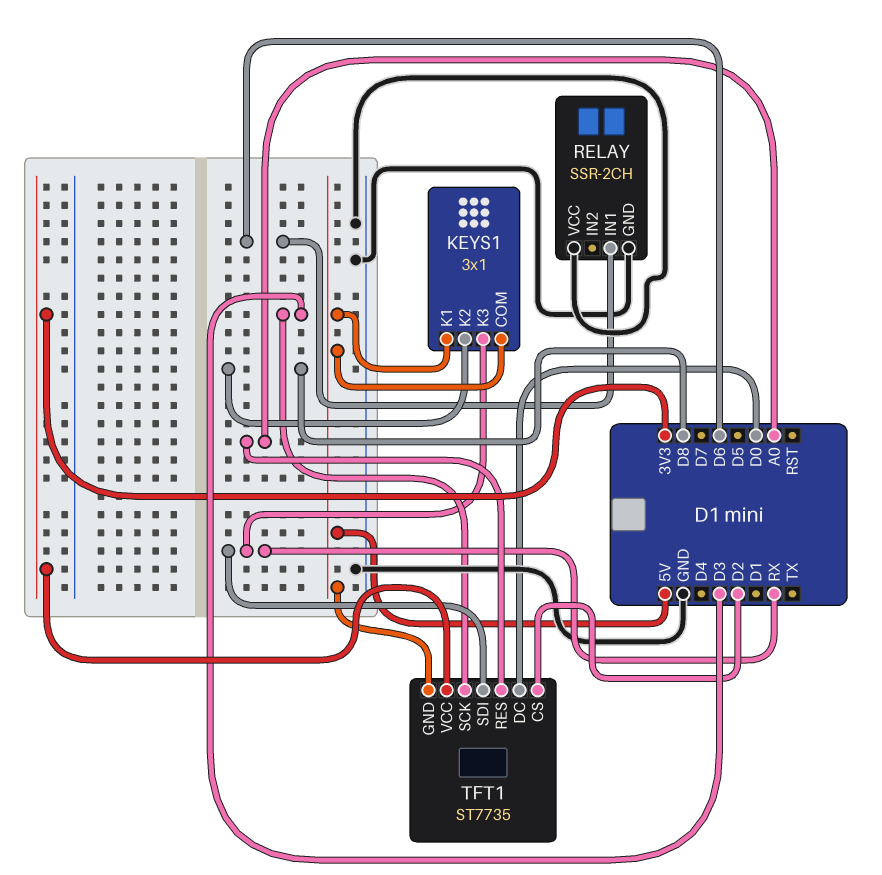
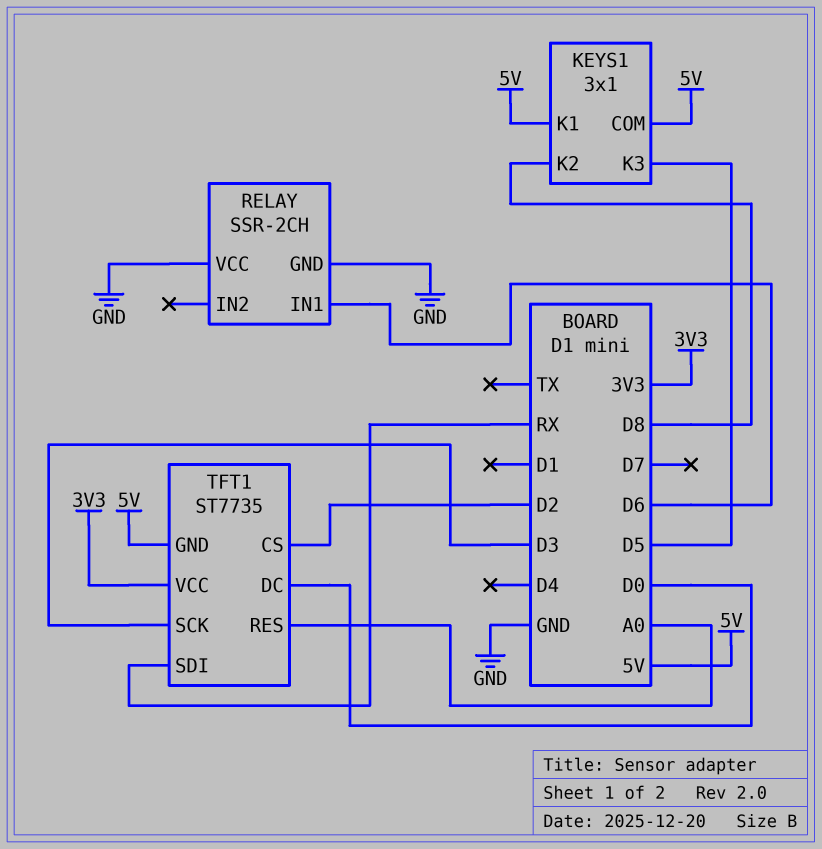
KEYS1 pin K3: RX -> D5

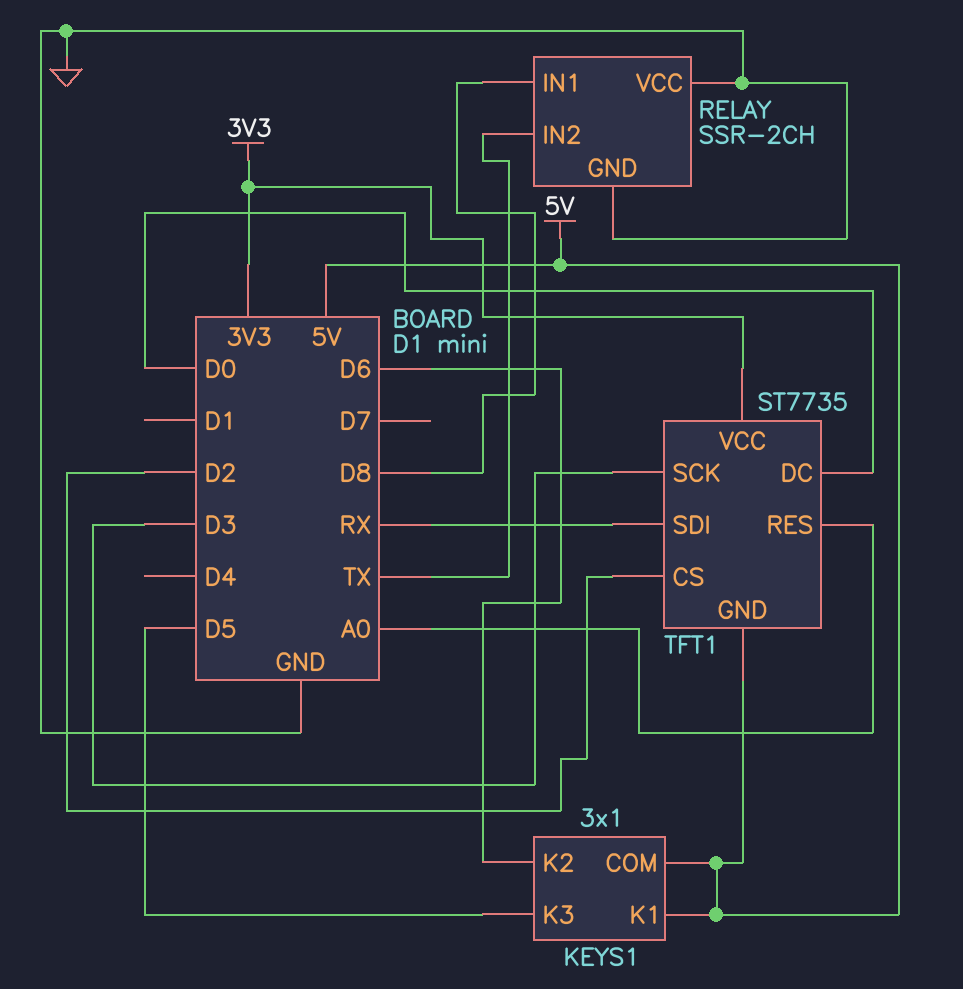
KEYS1 pin K2: D8 -> D6
RELAY pin IN1: D6 -> D8
RELAY pin IN2: none -> TX

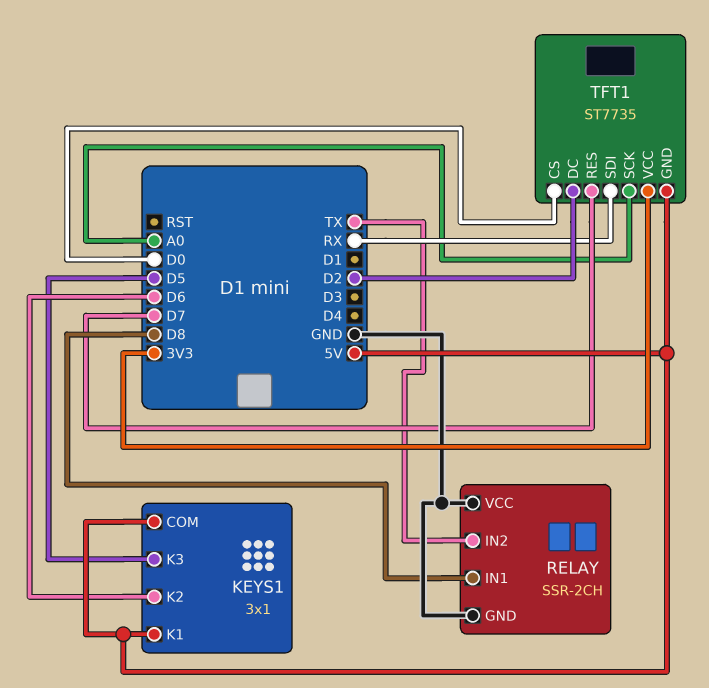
TFT1 pin CS: D2 -> D0
TFT1 pin DC: D0 -> D2
TFT1 pin RES: A0 -> D7
TFT1 pin SCK: D3 -> A0

